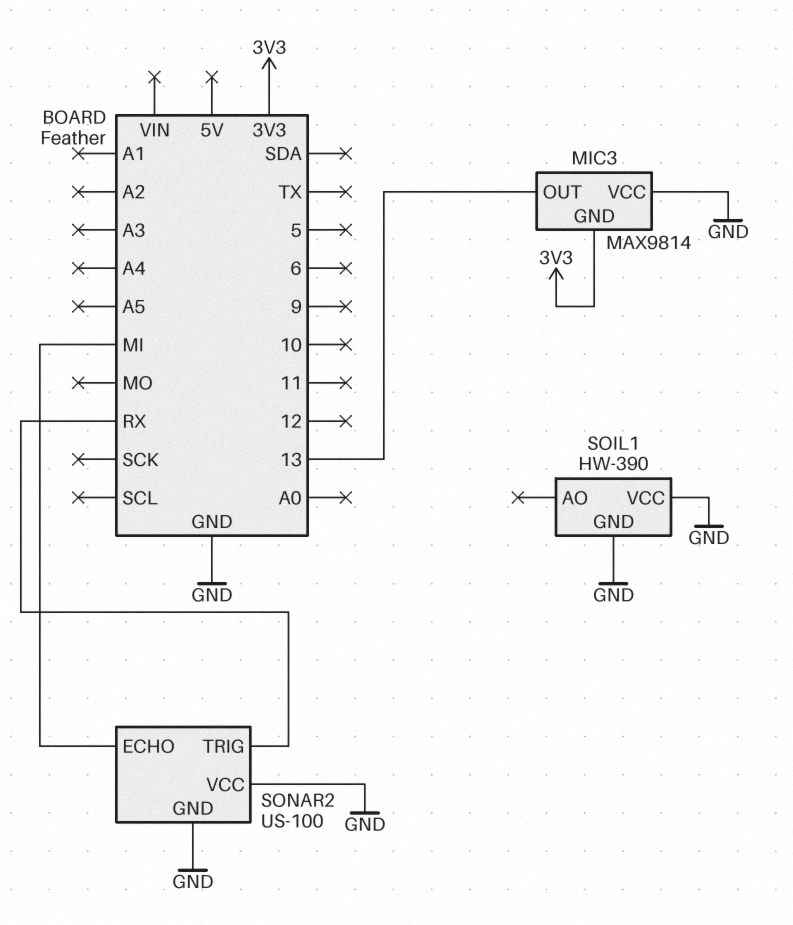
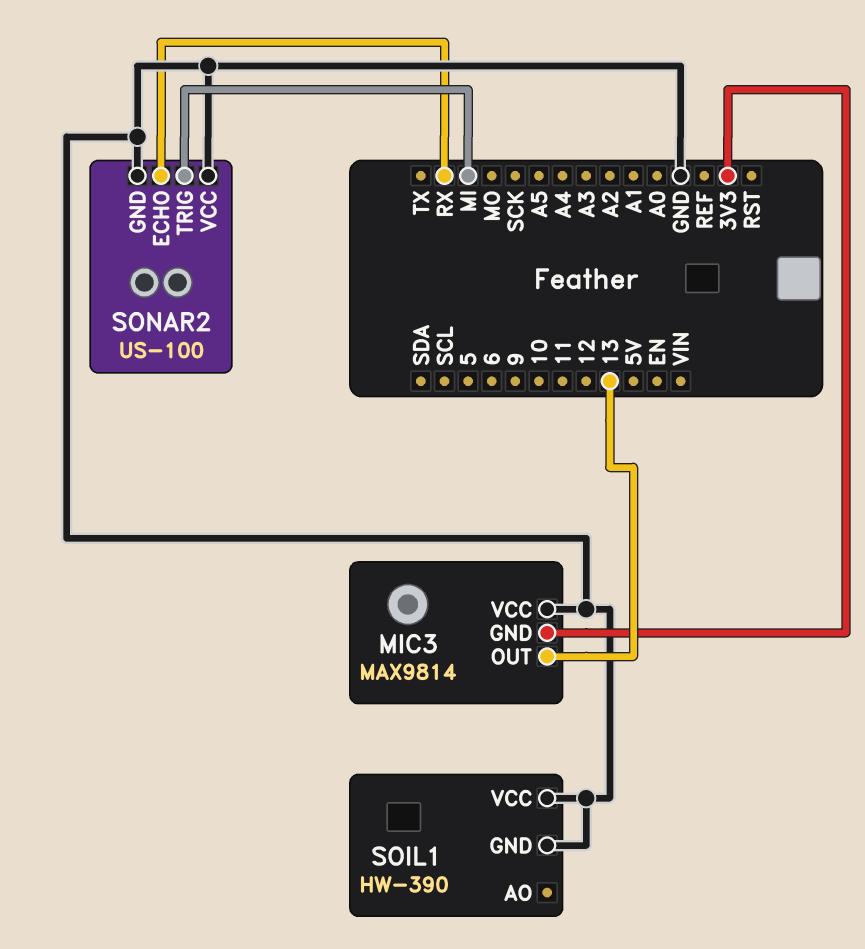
SONAR2 pin ECHO: MI -> RX
SONAR2 pin TRIG: RX -> MI

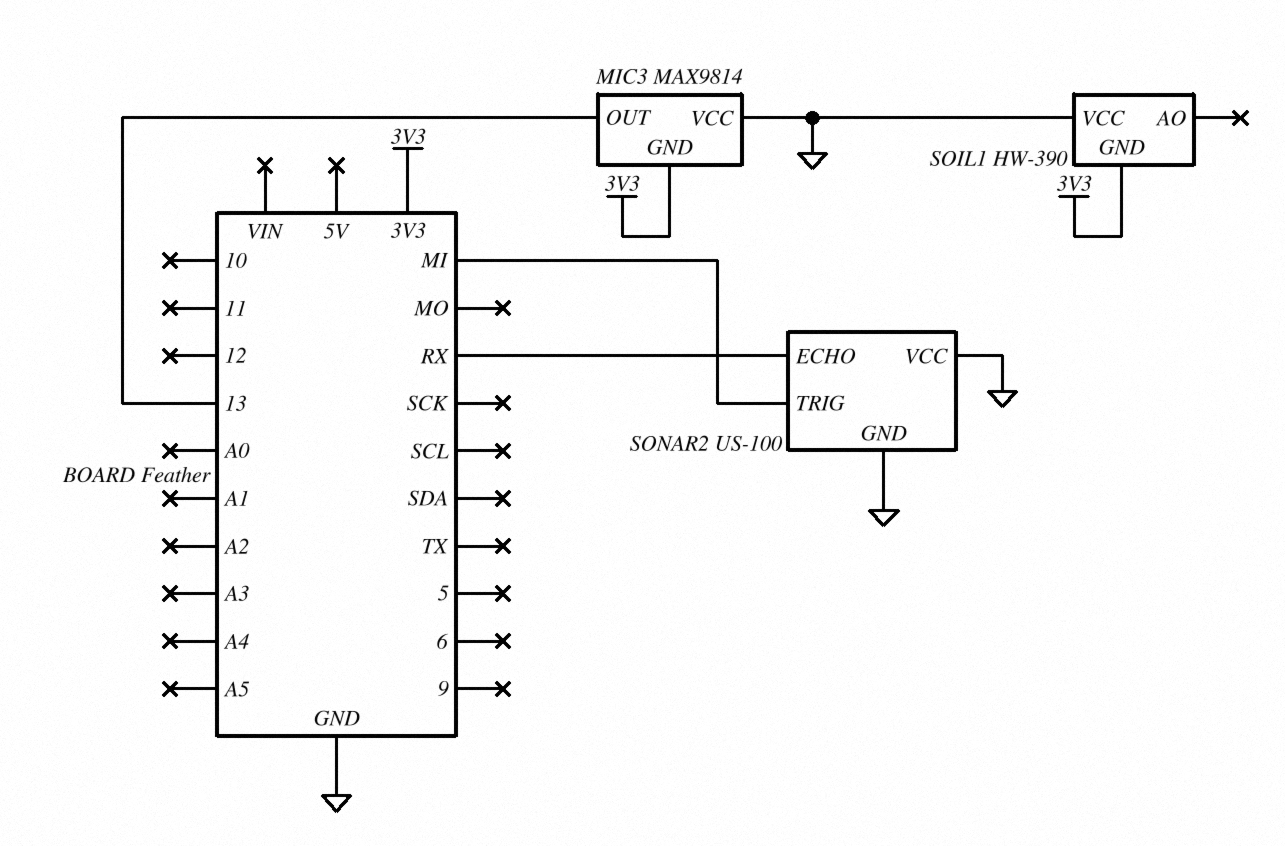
SOIL1 pin GND: GND -> 3V3

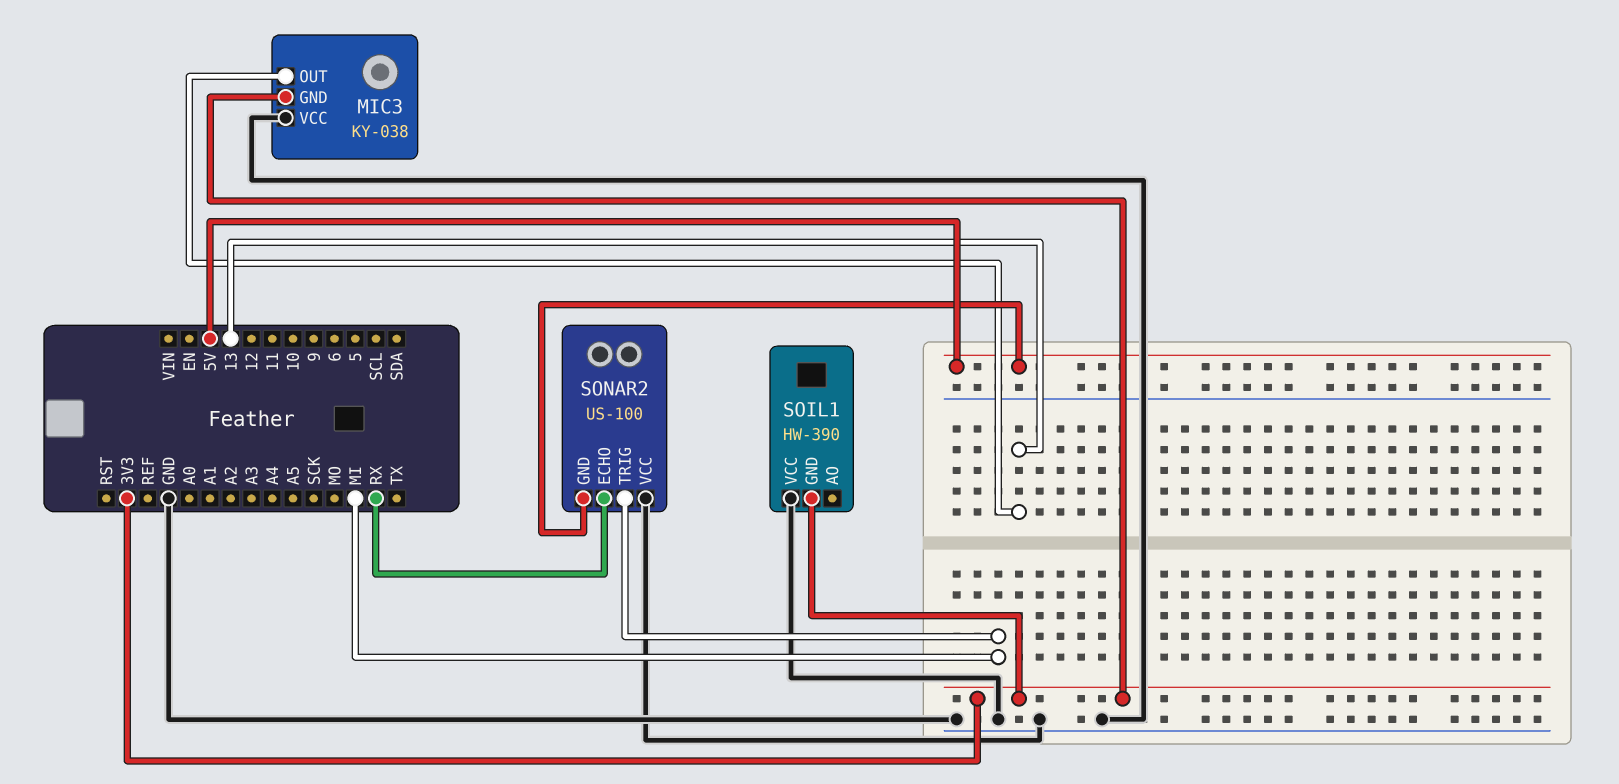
MIC3: MAX9814 -> KY-038
SONAR2 pin GND: GND -> 5V

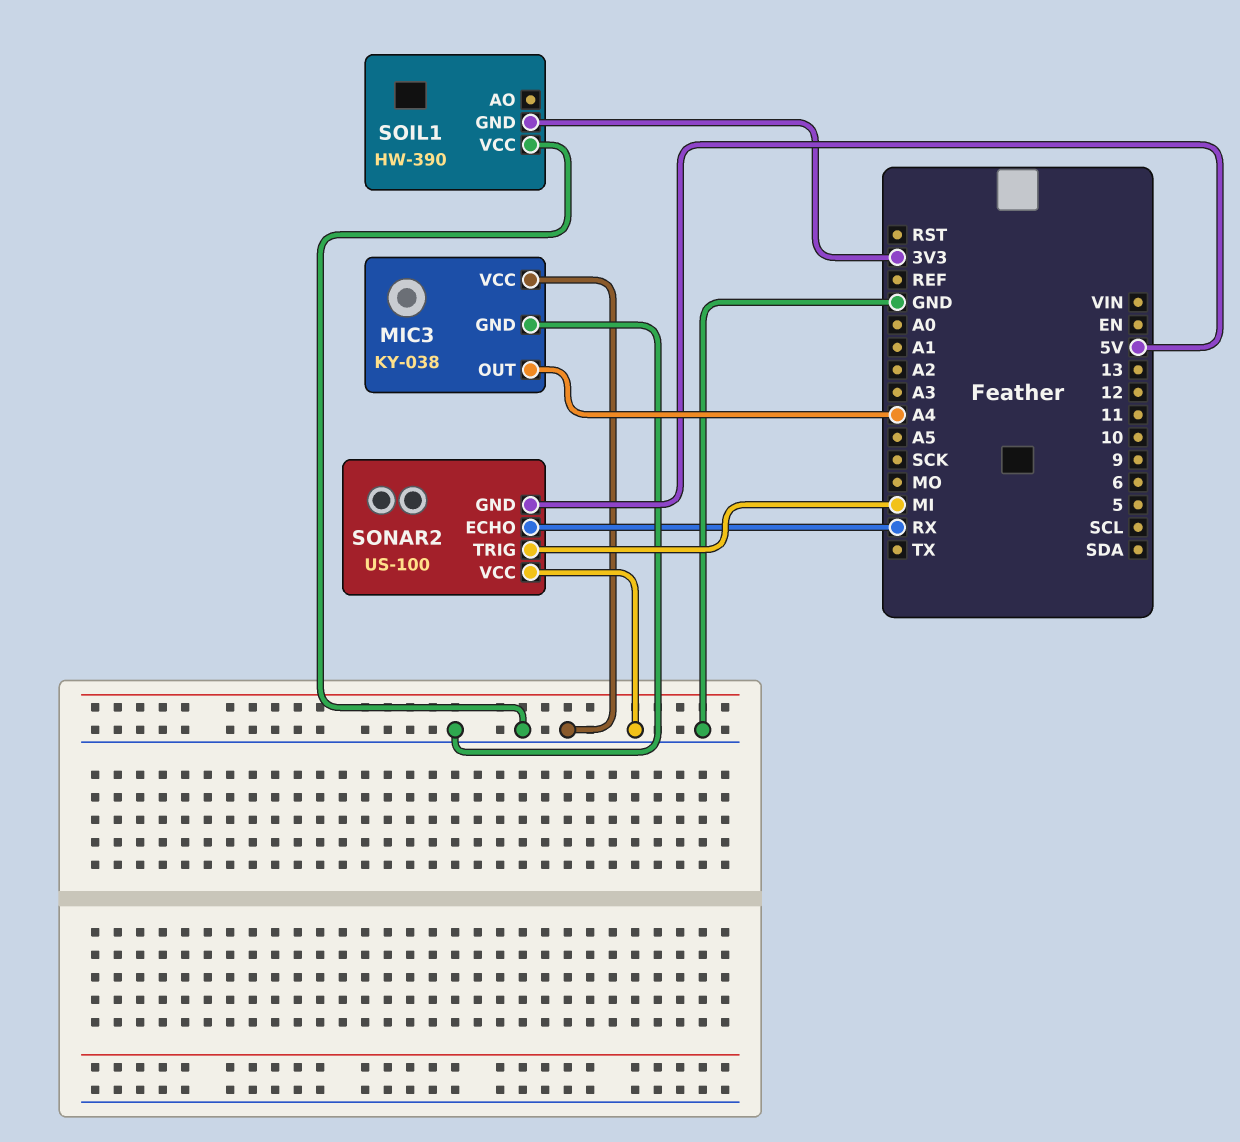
MIC3 pin GND: 3V3 -> GND
MIC3 pin OUT: 13 -> A4

